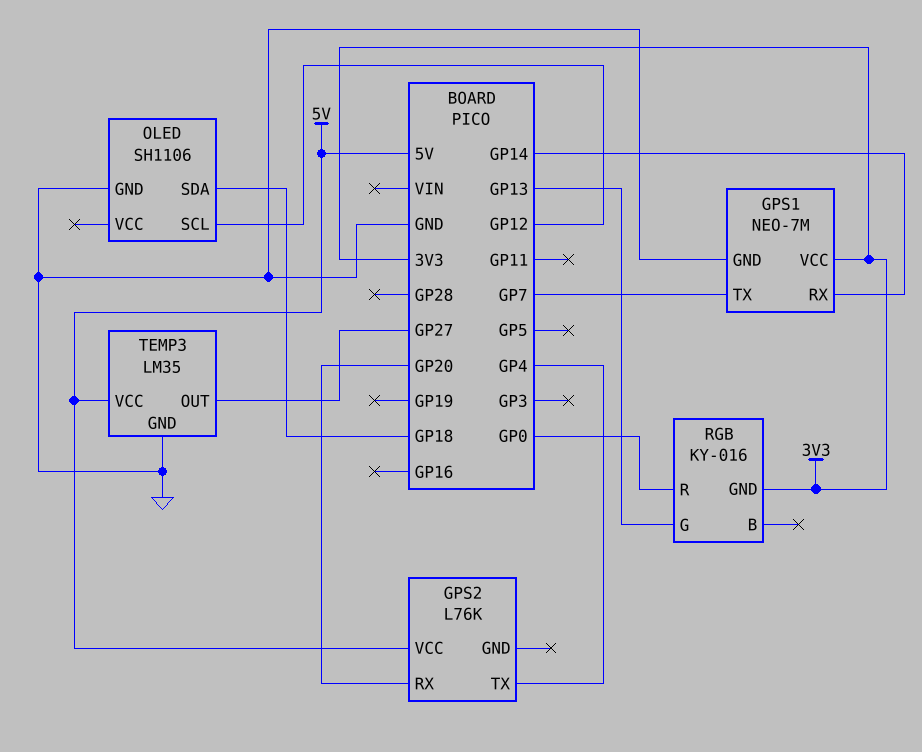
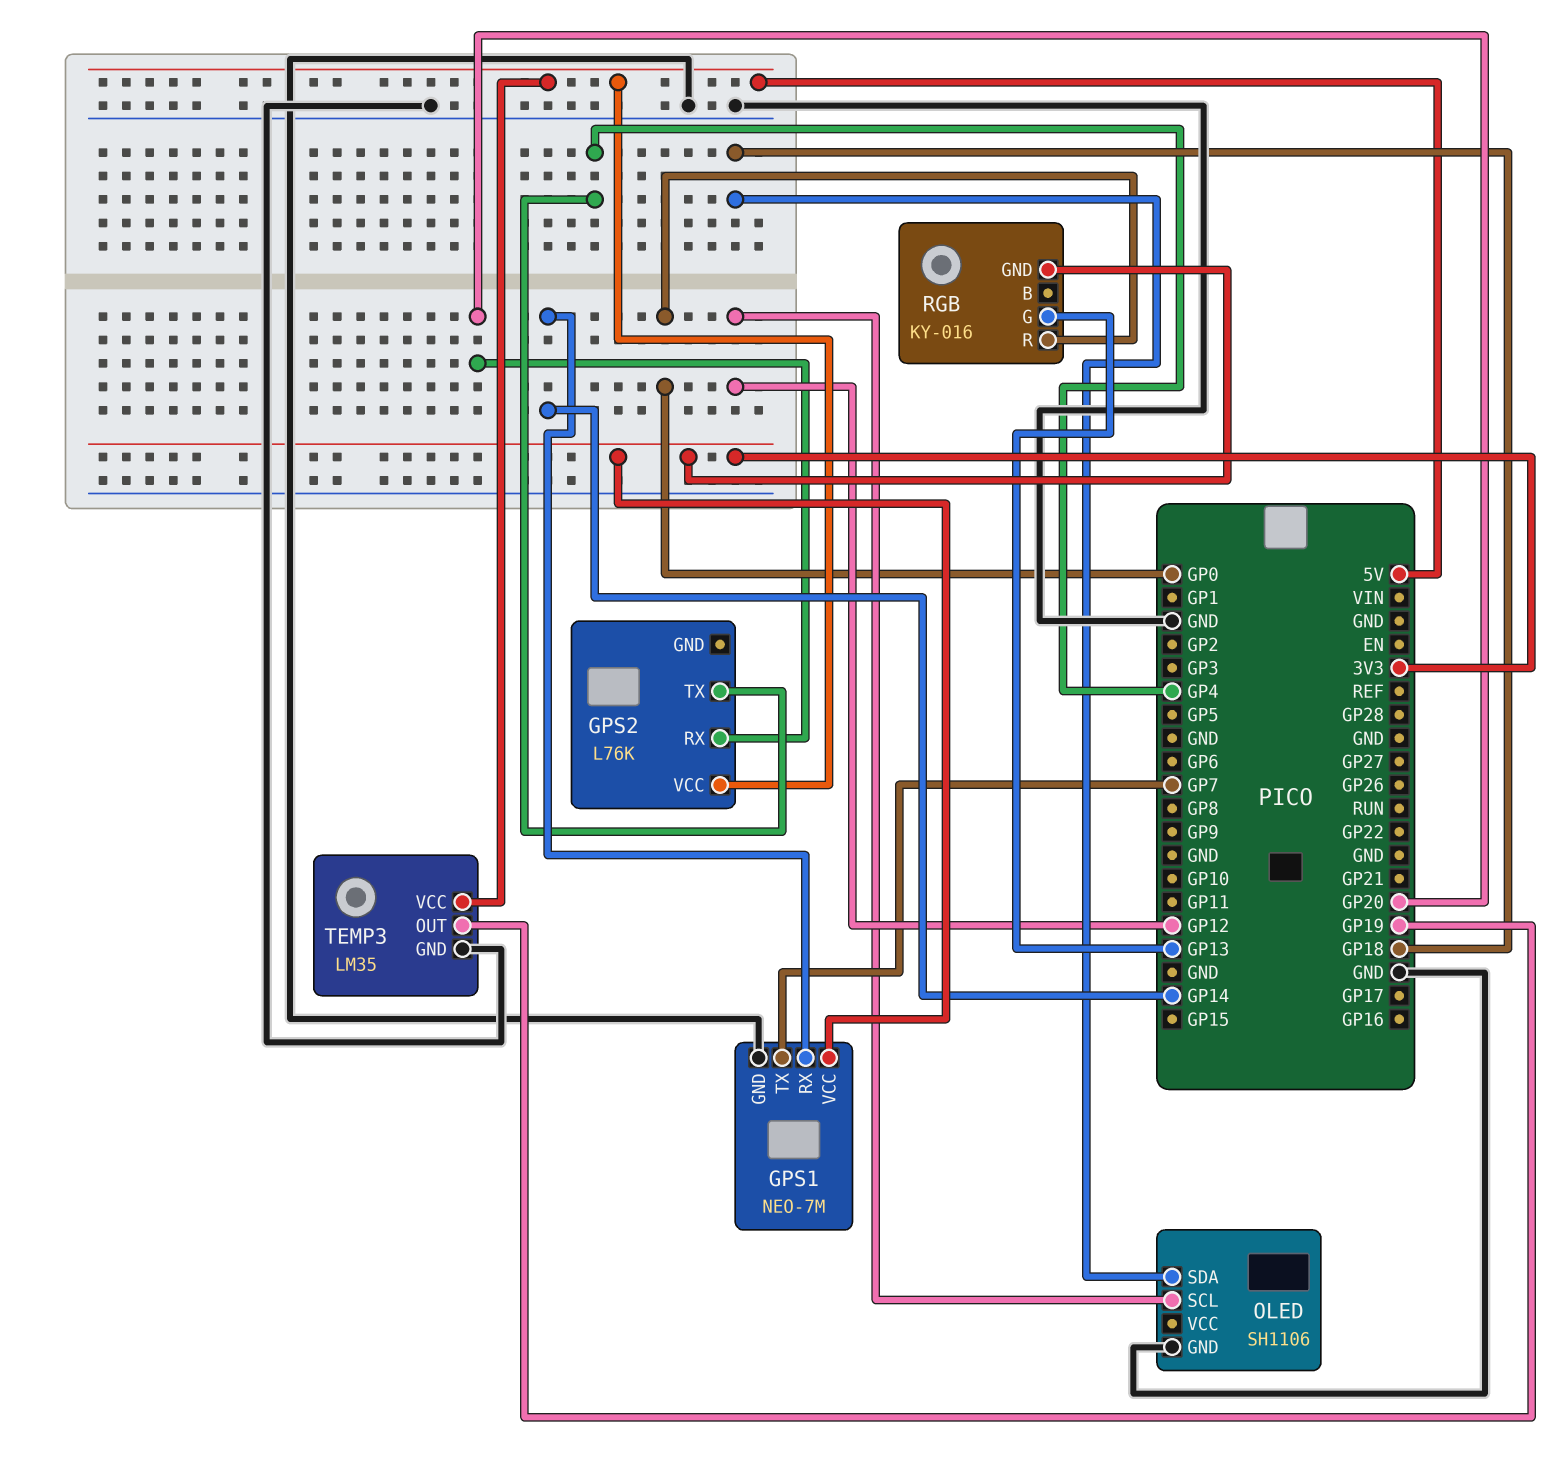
TEMP3 pin OUT: GP27 -> GP19

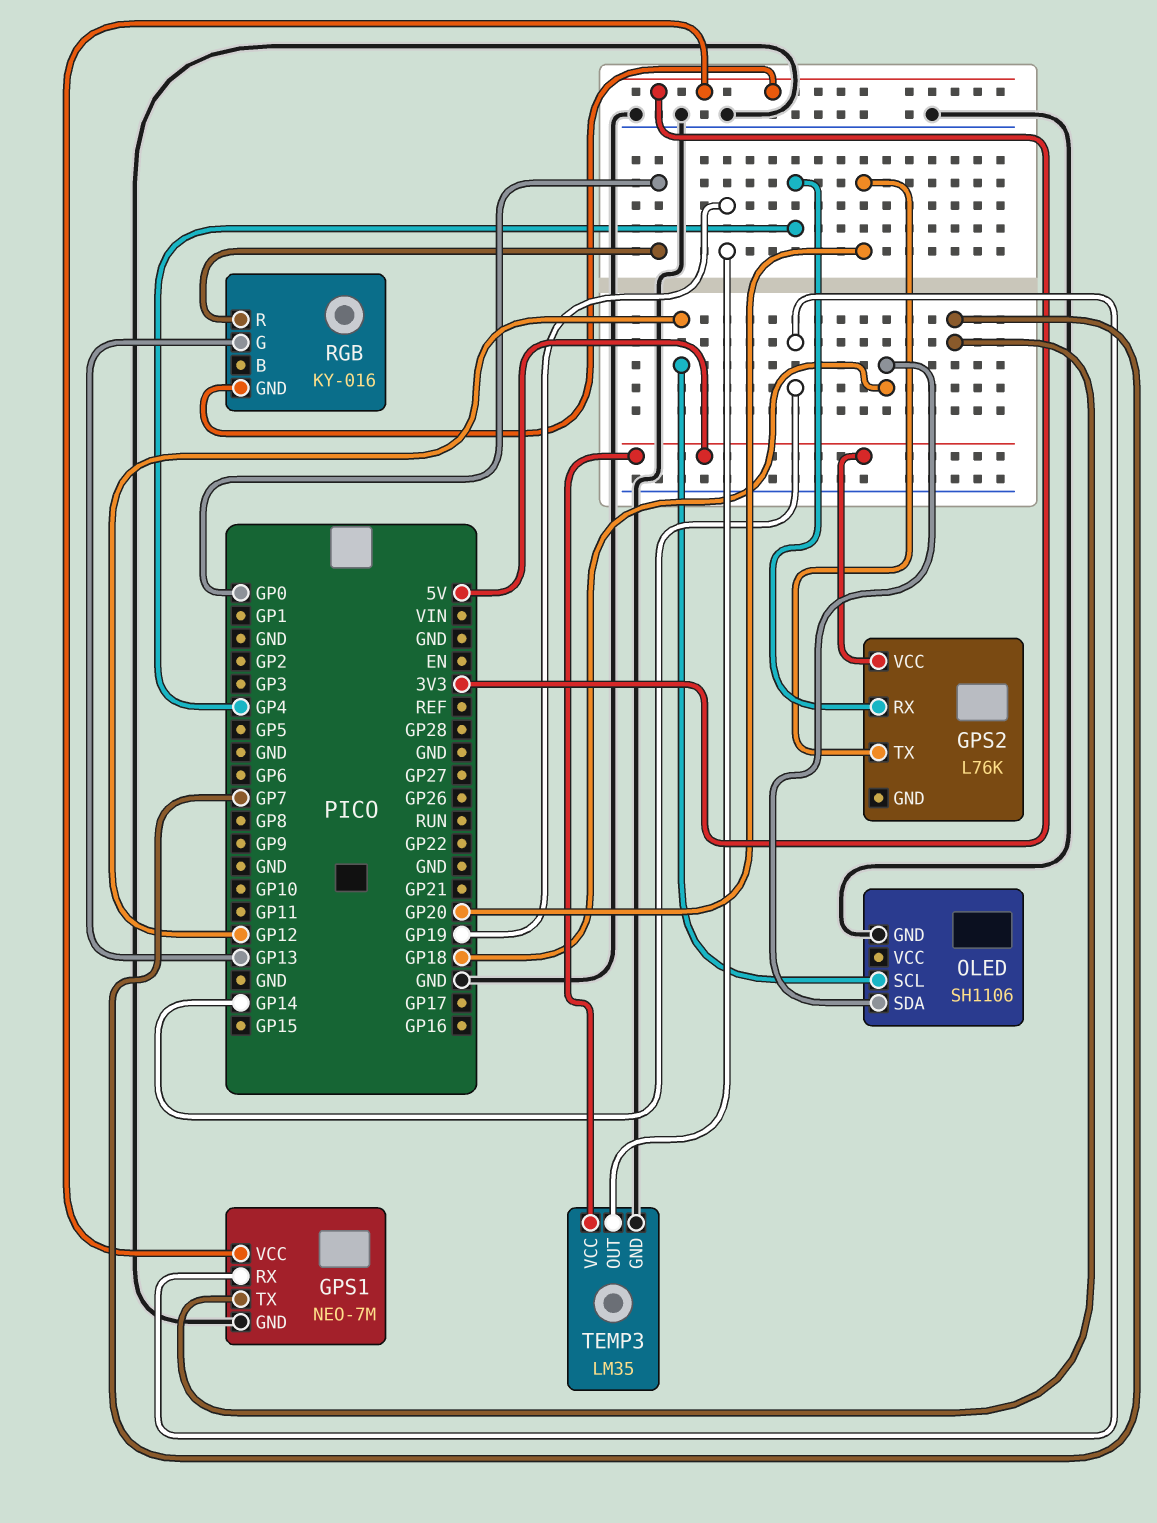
GPS2 pin RX: GP20 -> GP4
GPS2 pin TX: GP4 -> GP20

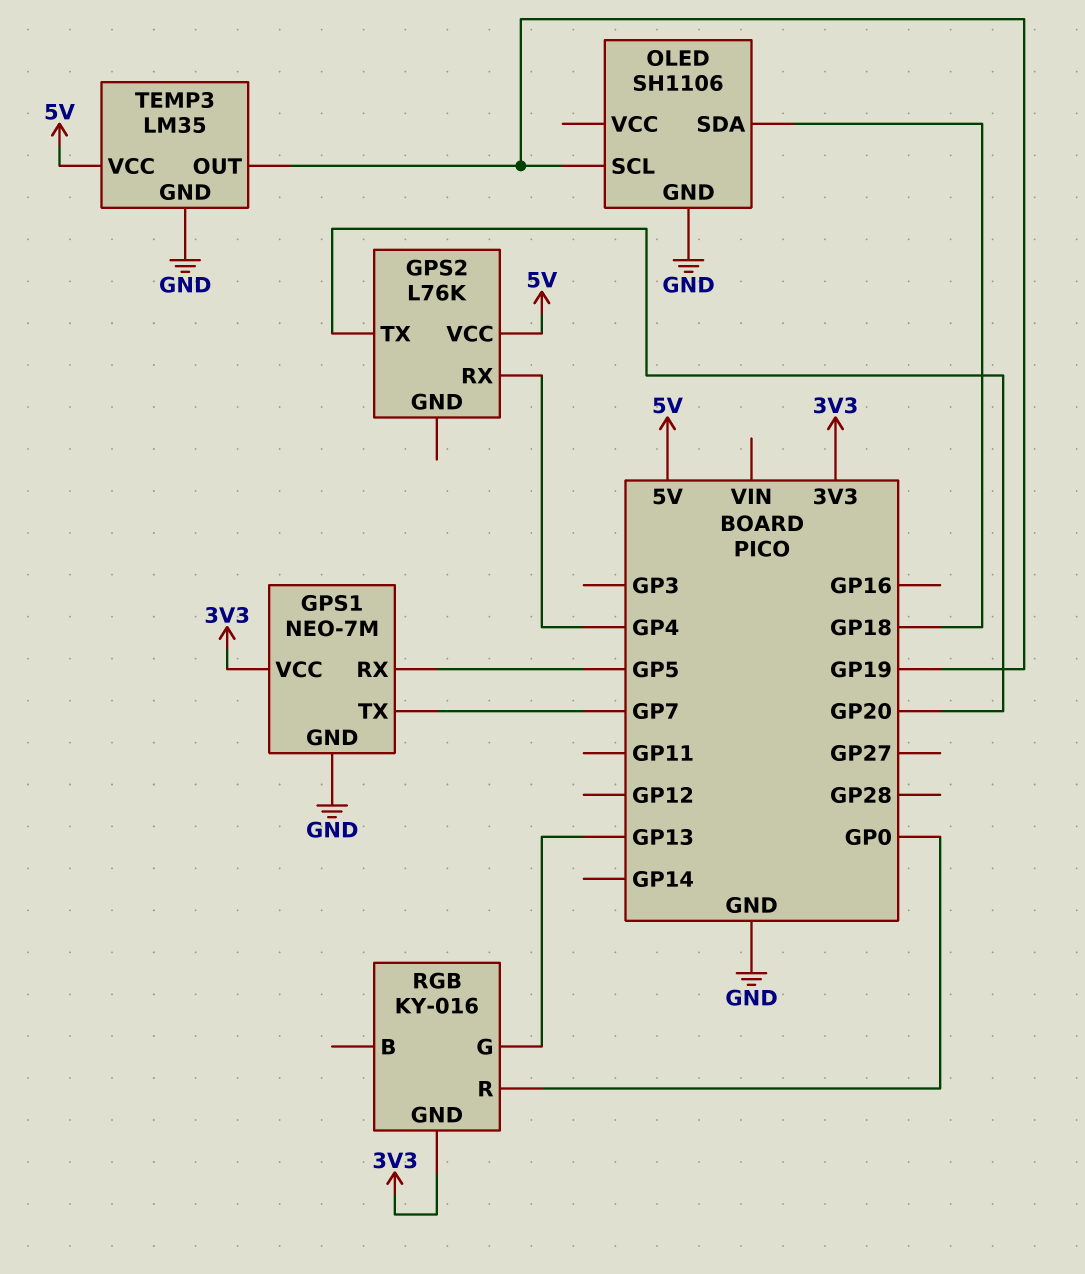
GPS1 pin RX: GP14 -> GP5
OLED pin SCL: GP12 -> GP19

